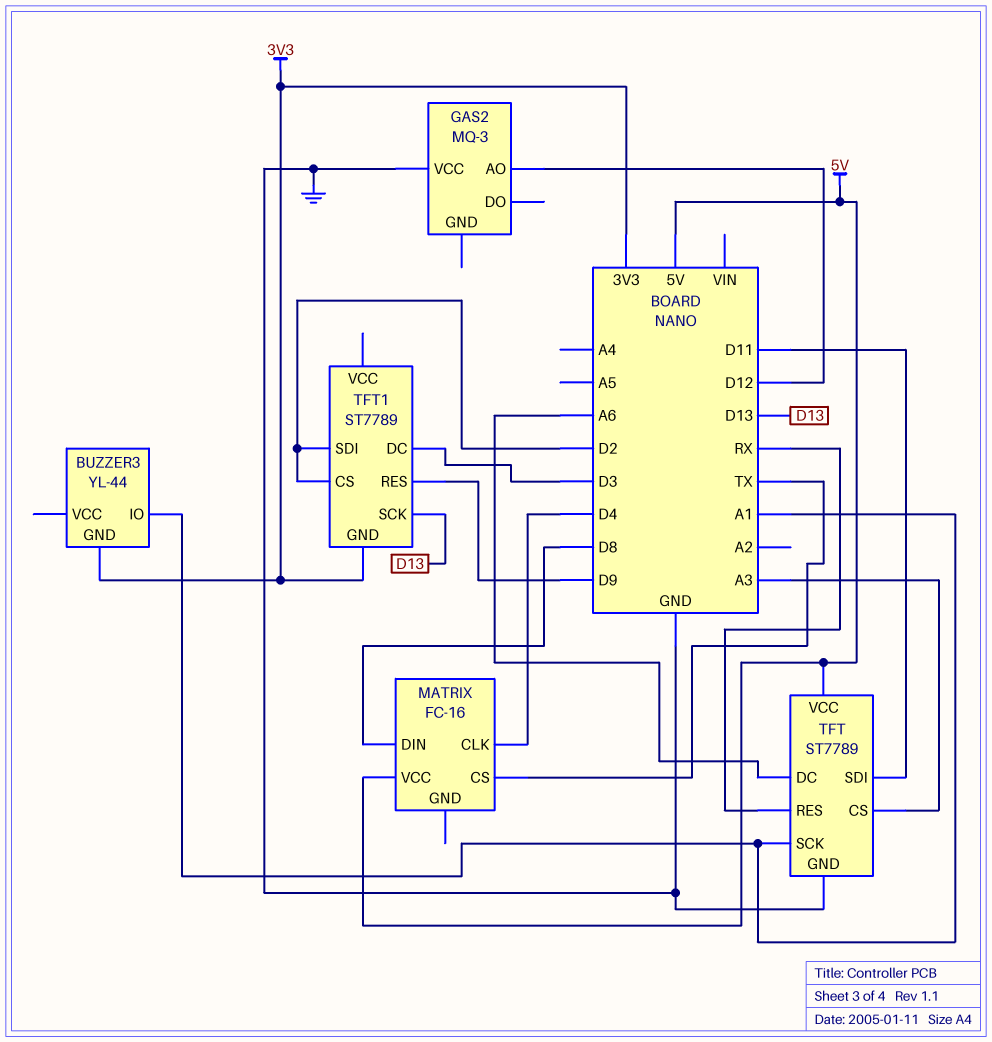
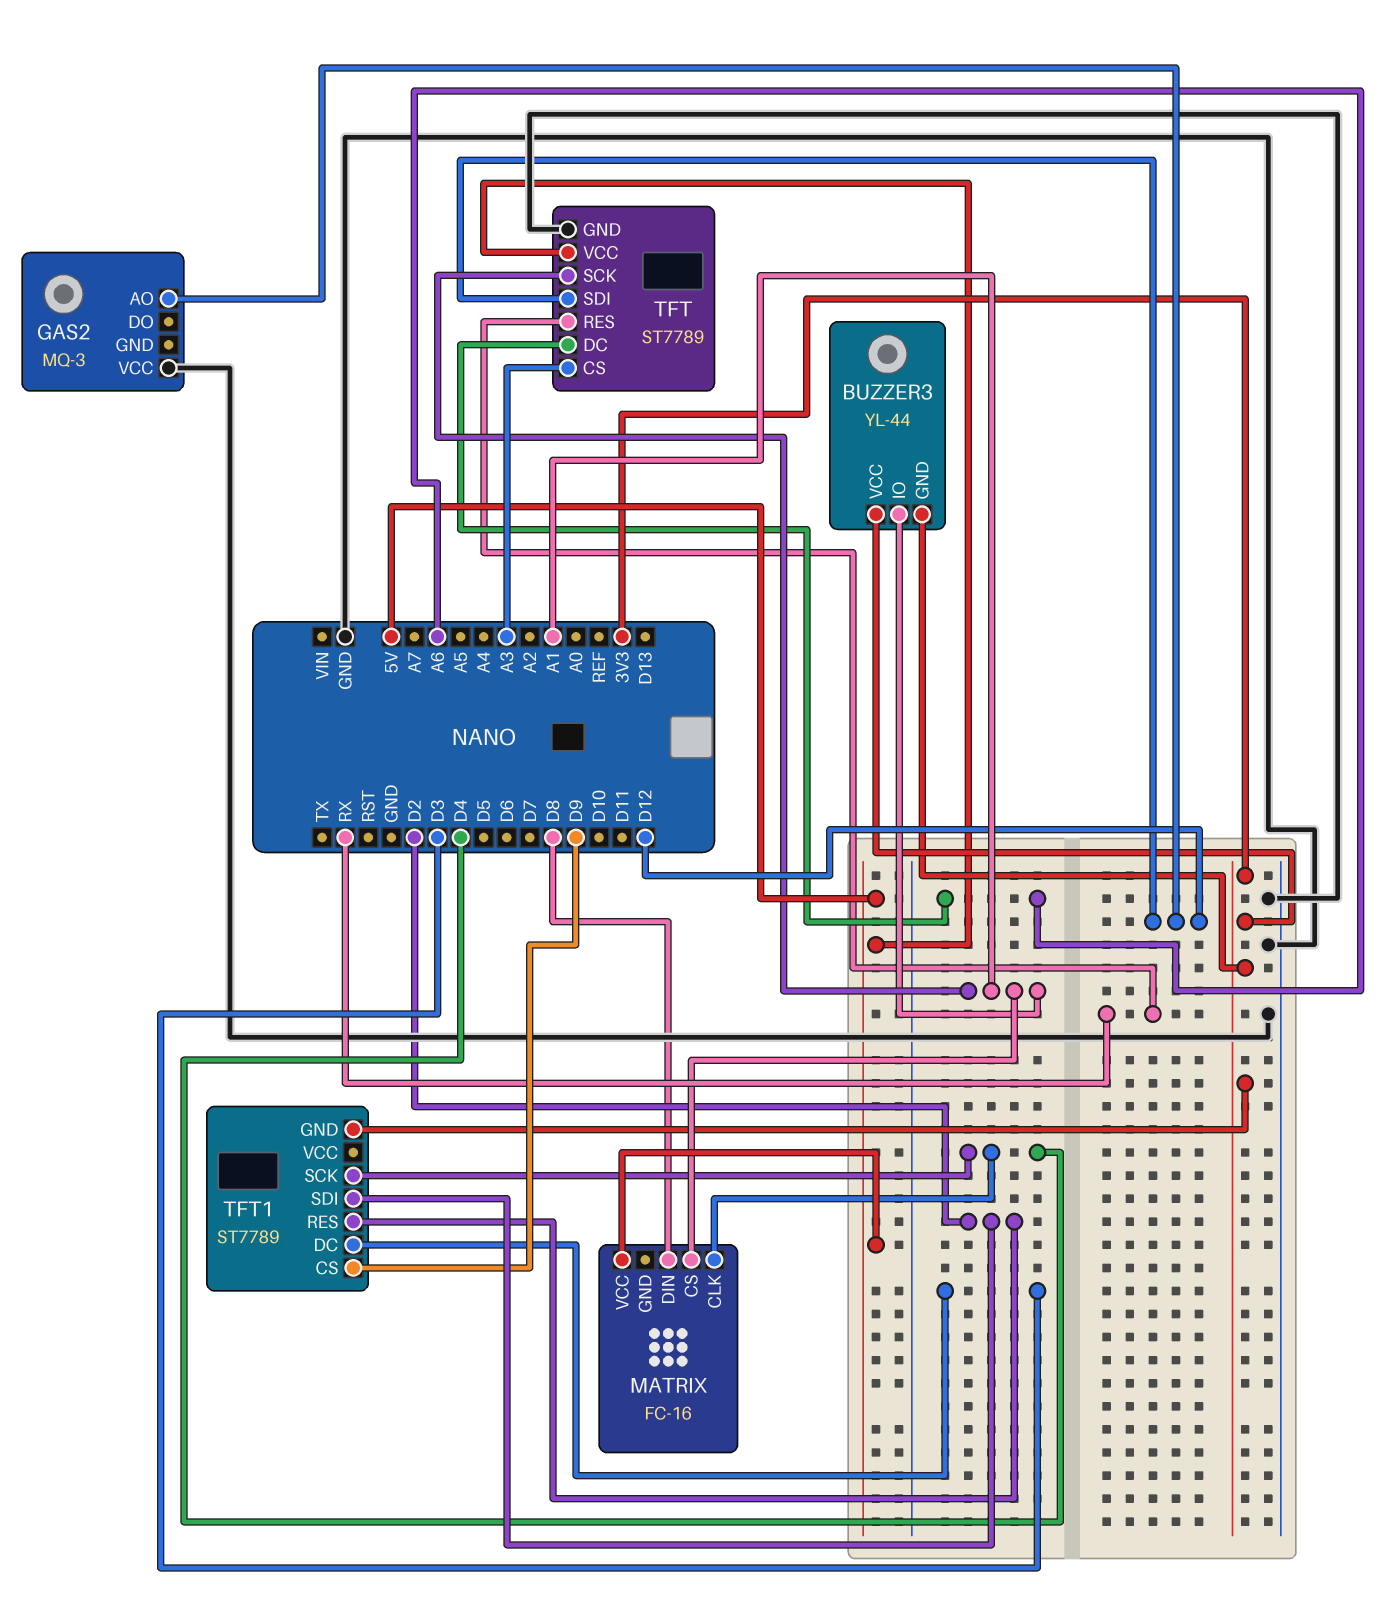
BUZZER3 pin VCC: none -> 3V3
MATRIX pin CS: TX -> A1
TFT pin SDI: D11 -> D12
TFT1 pin CS: D2 -> D9
TFT1 pin RES: D9 -> D2
TFT1 pin SCK: D13 -> D4

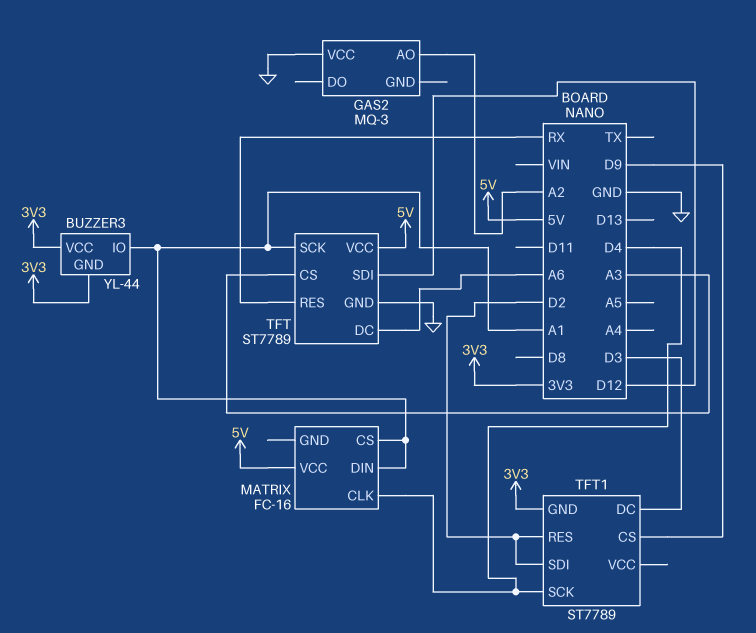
GAS2 pin AO: D12 -> A2
MATRIX pin DIN: D8 -> A1

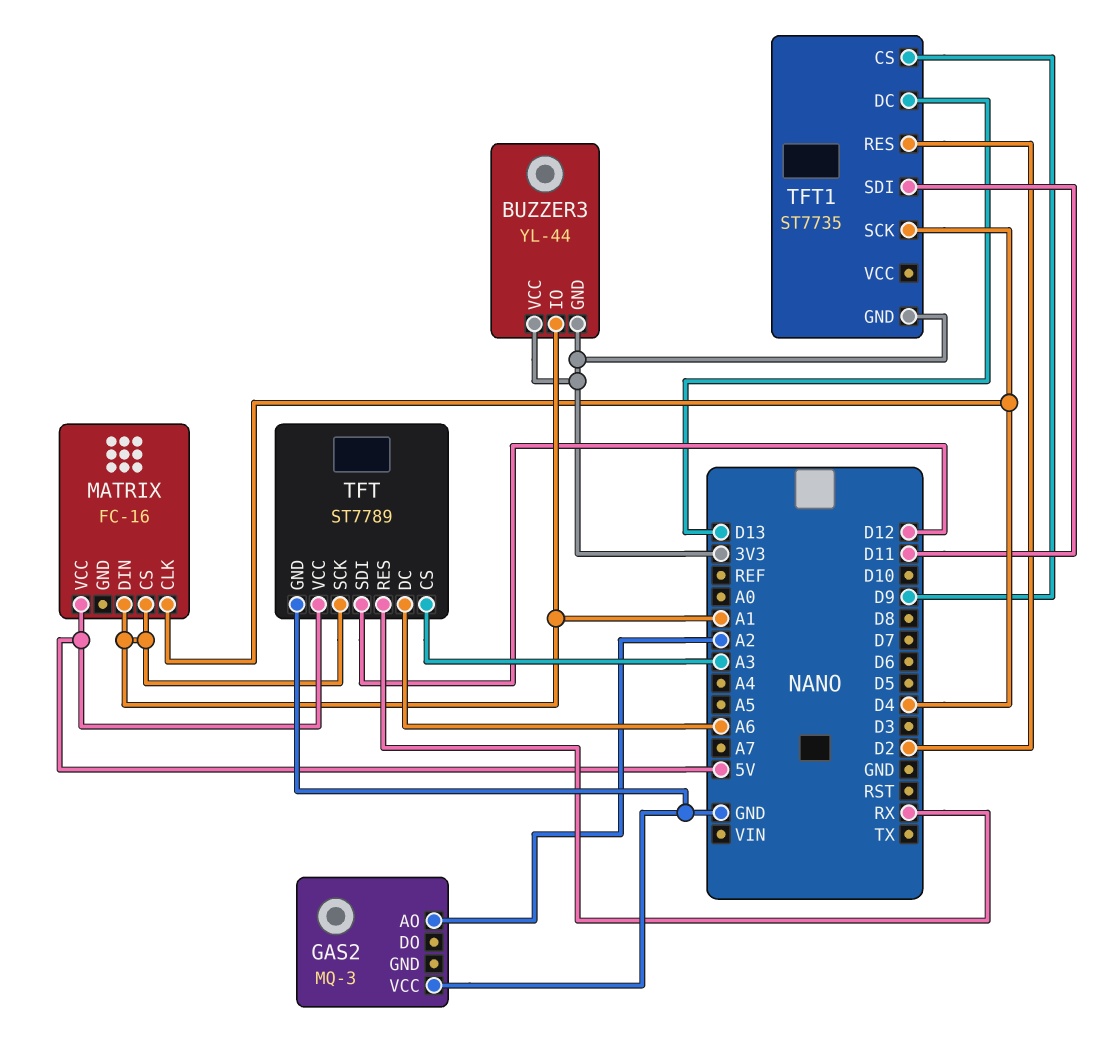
TFT1: ST7789 -> ST7735
TFT1 pin DC: D3 -> D13
TFT1 pin SDI: D2 -> D11

